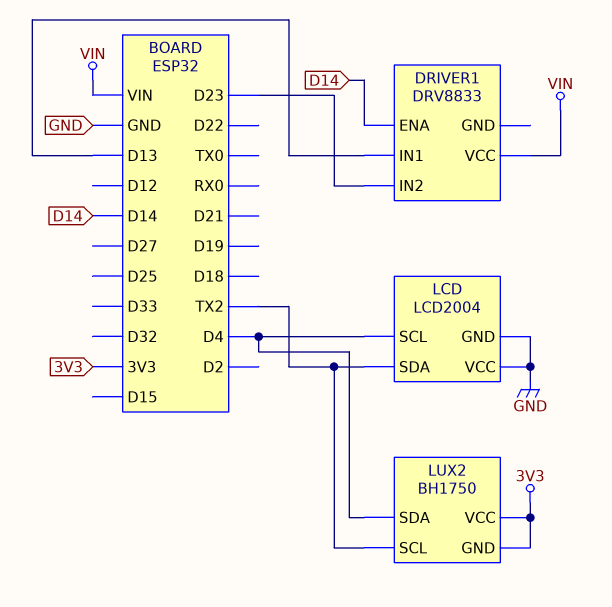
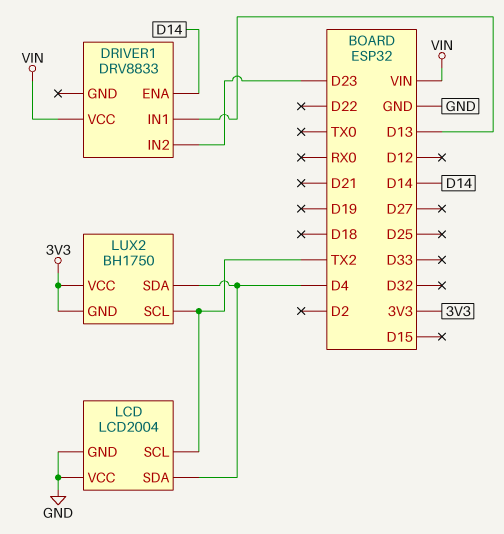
LCD pin SCL: D4 -> TX2
LCD pin SDA: TX2 -> D4

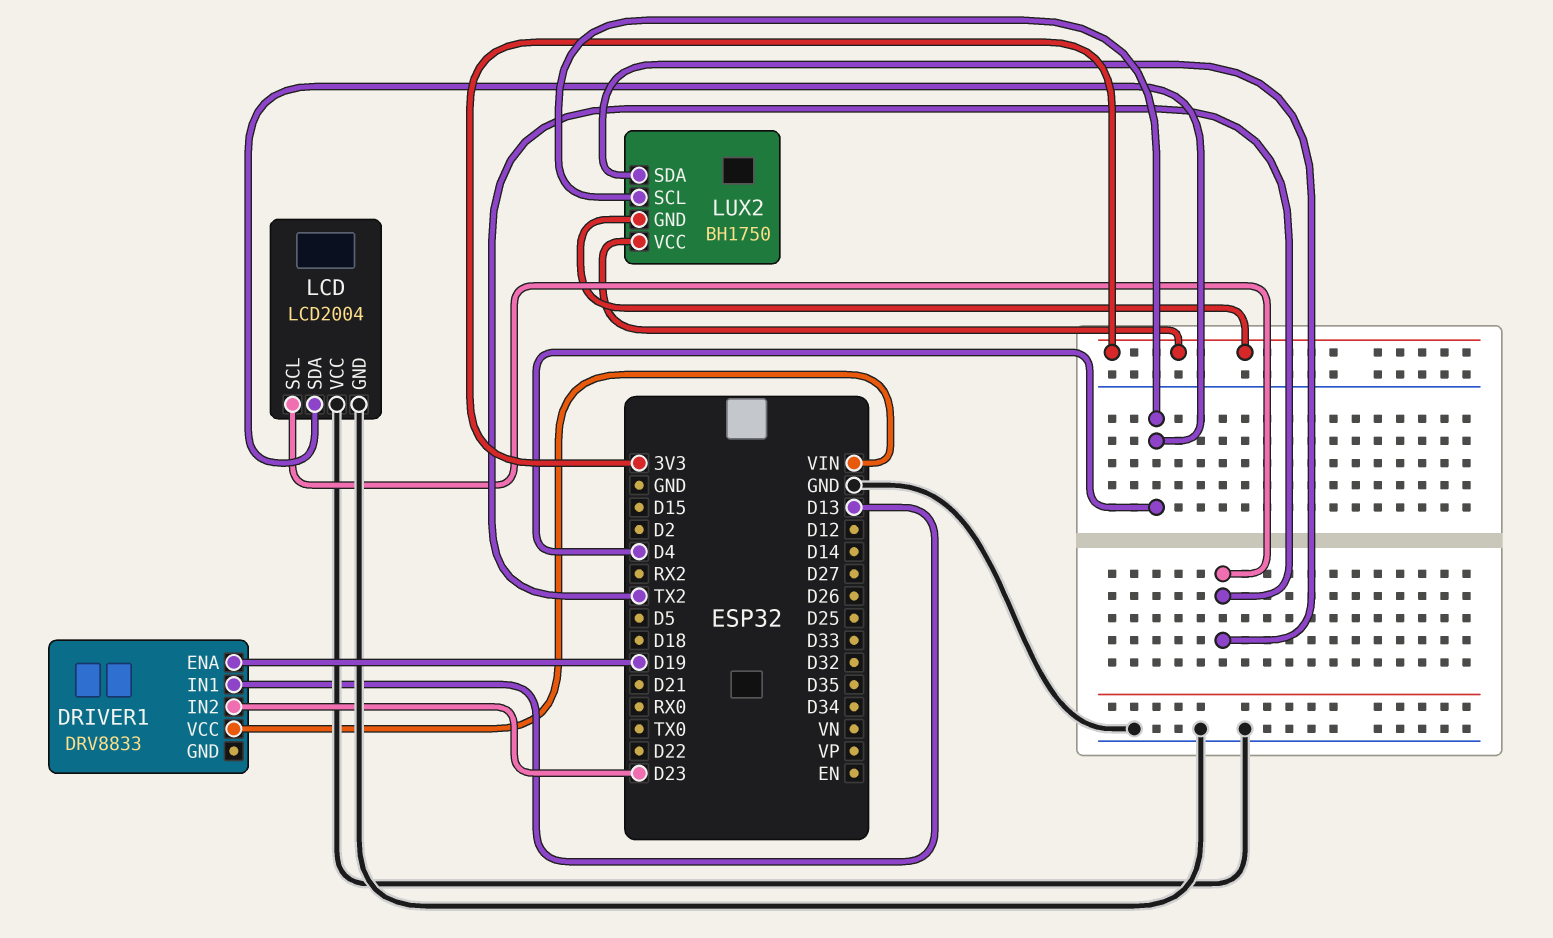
DRIVER1 pin ENA: D14 -> D19
LUX2 pin SCL: TX2 -> D4
LUX2 pin SDA: D4 -> TX2

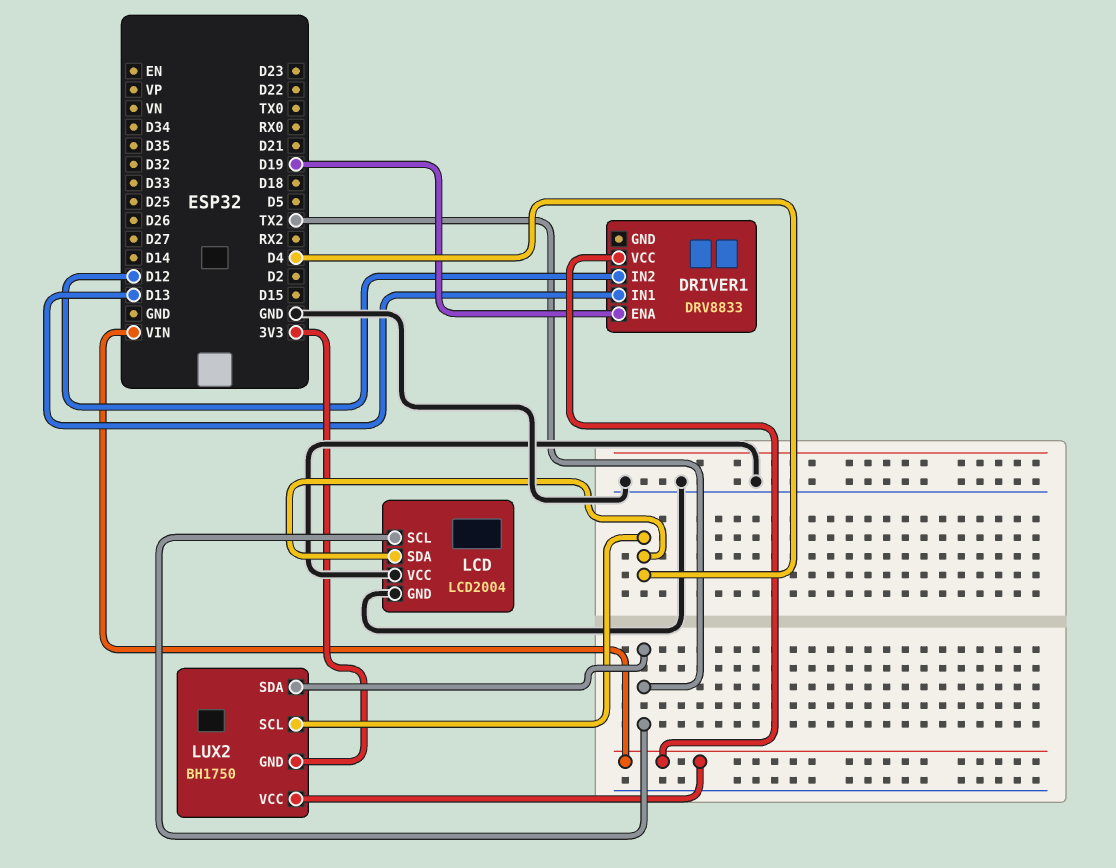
DRIVER1 pin IN2: D23 -> D12
LUX2 pin VCC: 3V3 -> VIN

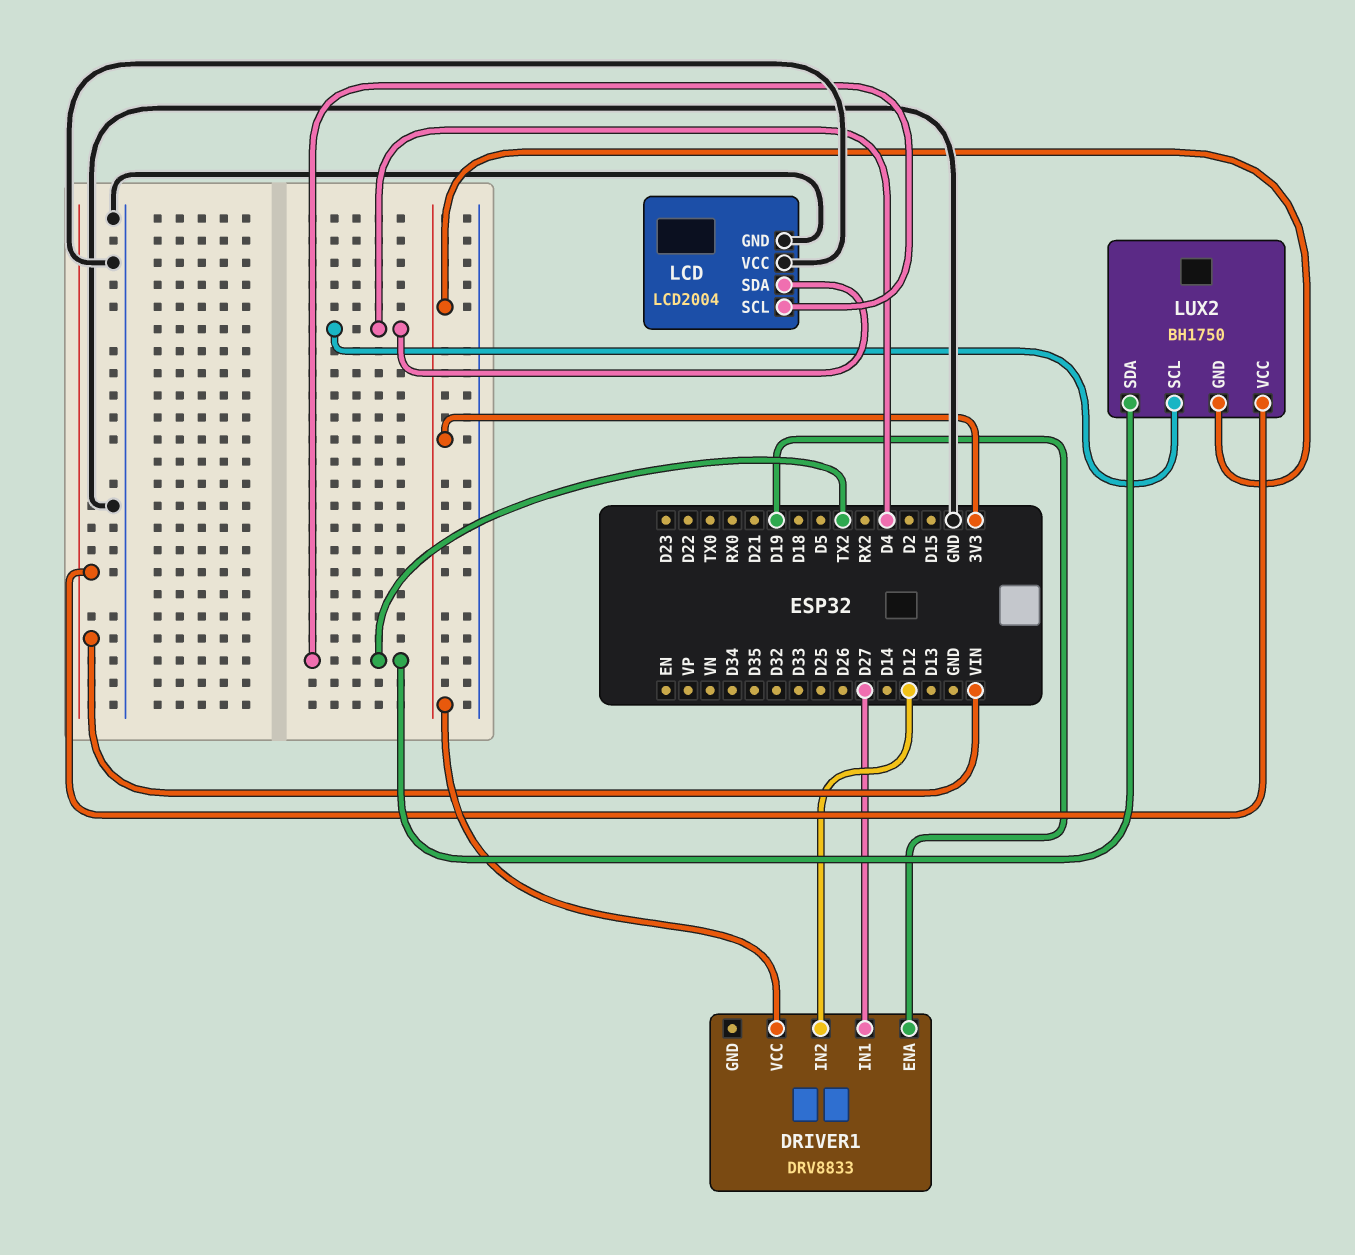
DRIVER1 pin IN1: D13 -> D27
DRIVER1 pin VCC: VIN -> 3V3

